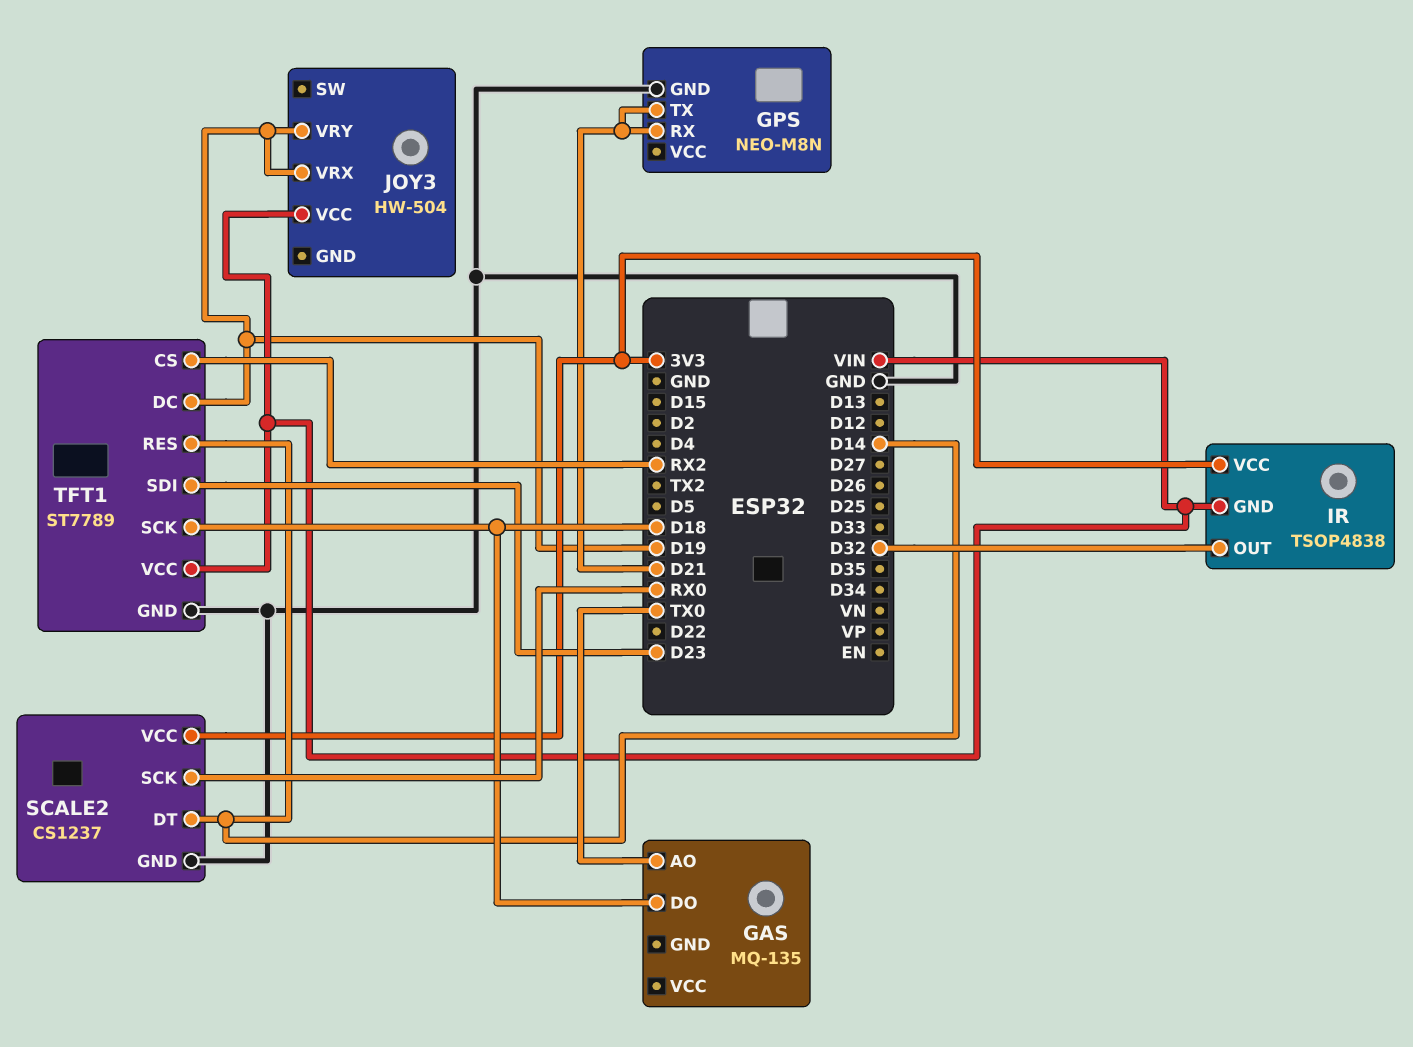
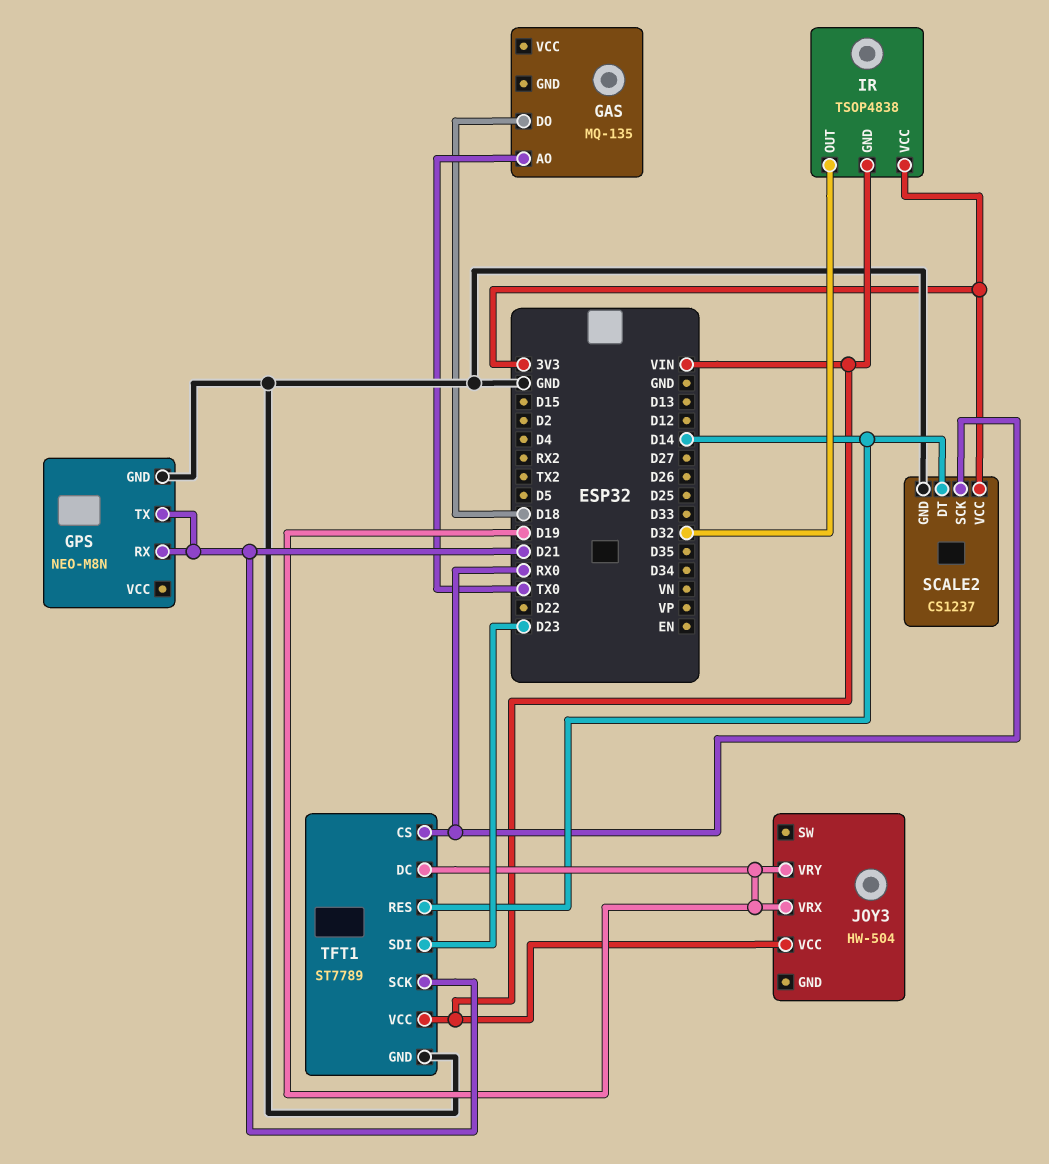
TFT1 pin CS: RX2 -> RX0
TFT1 pin SCK: D18 -> D21

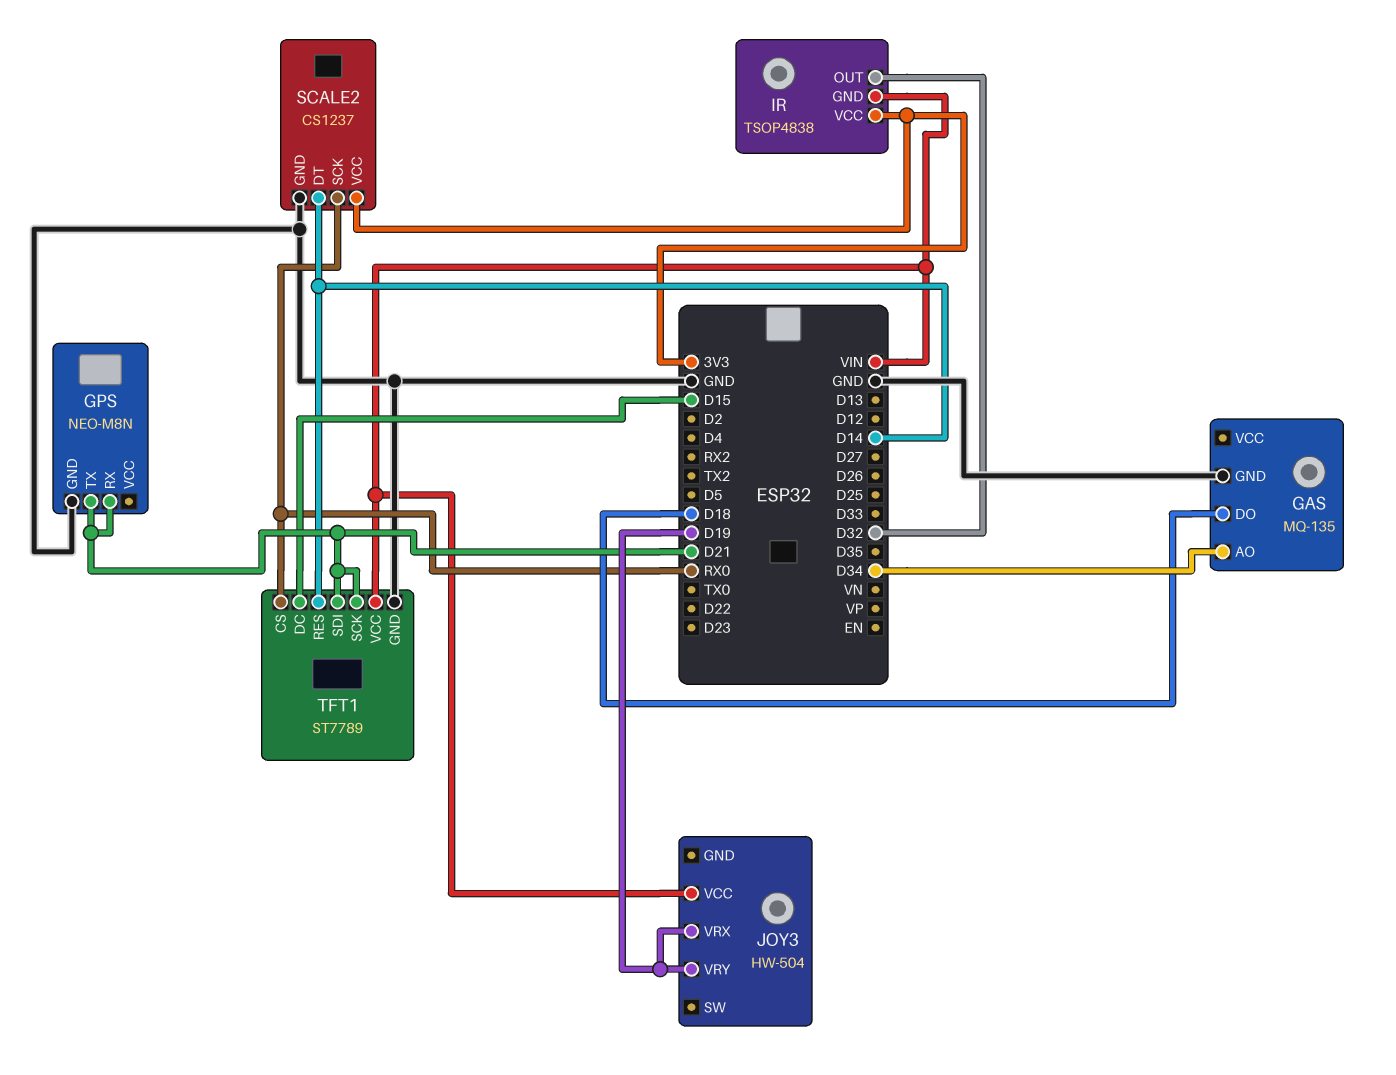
GAS pin AO: TX0 -> D34
GAS pin GND: none -> GND
TFT1 pin DC: D19 -> D15
TFT1 pin SDI: D23 -> D21

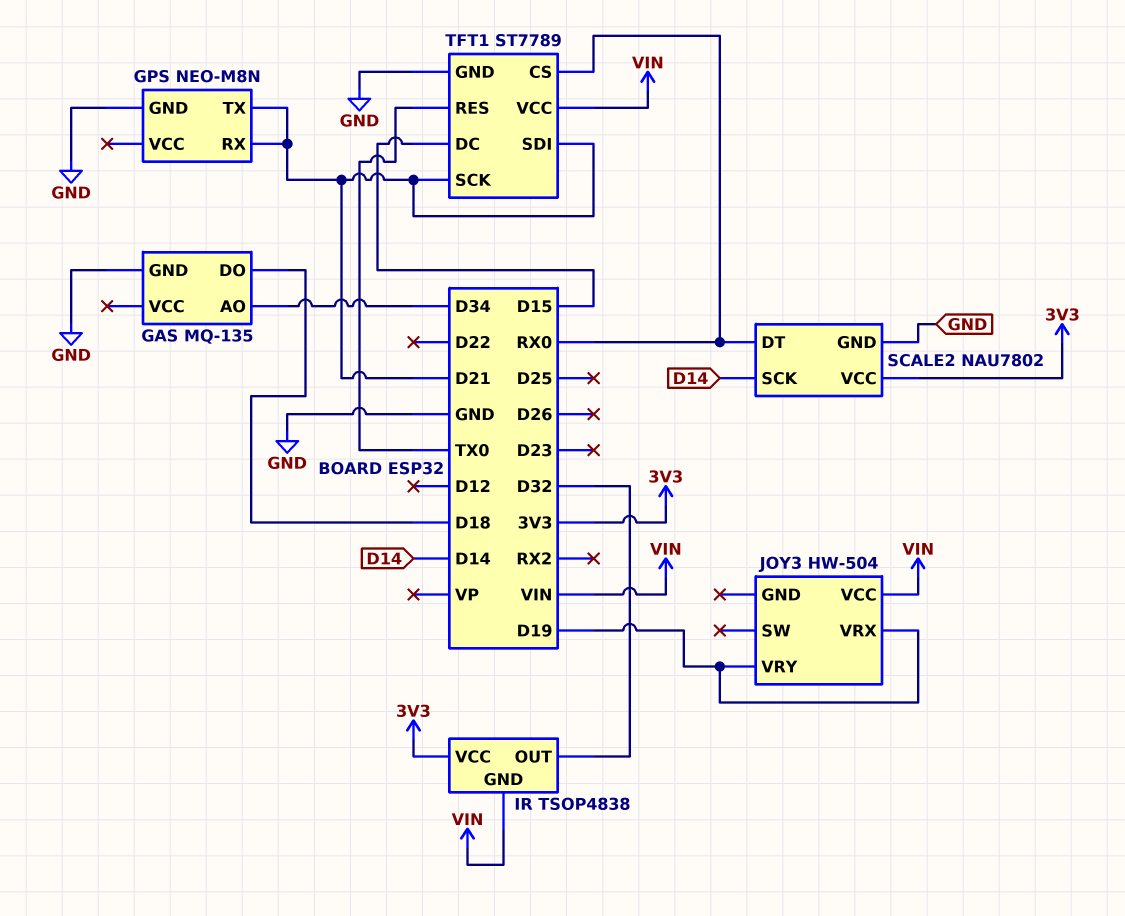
SCALE2: CS1237 -> NAU7802
SCALE2 pin DT: D14 -> RX0
SCALE2 pin SCK: RX0 -> D14
TFT1 pin RES: D14 -> TX0

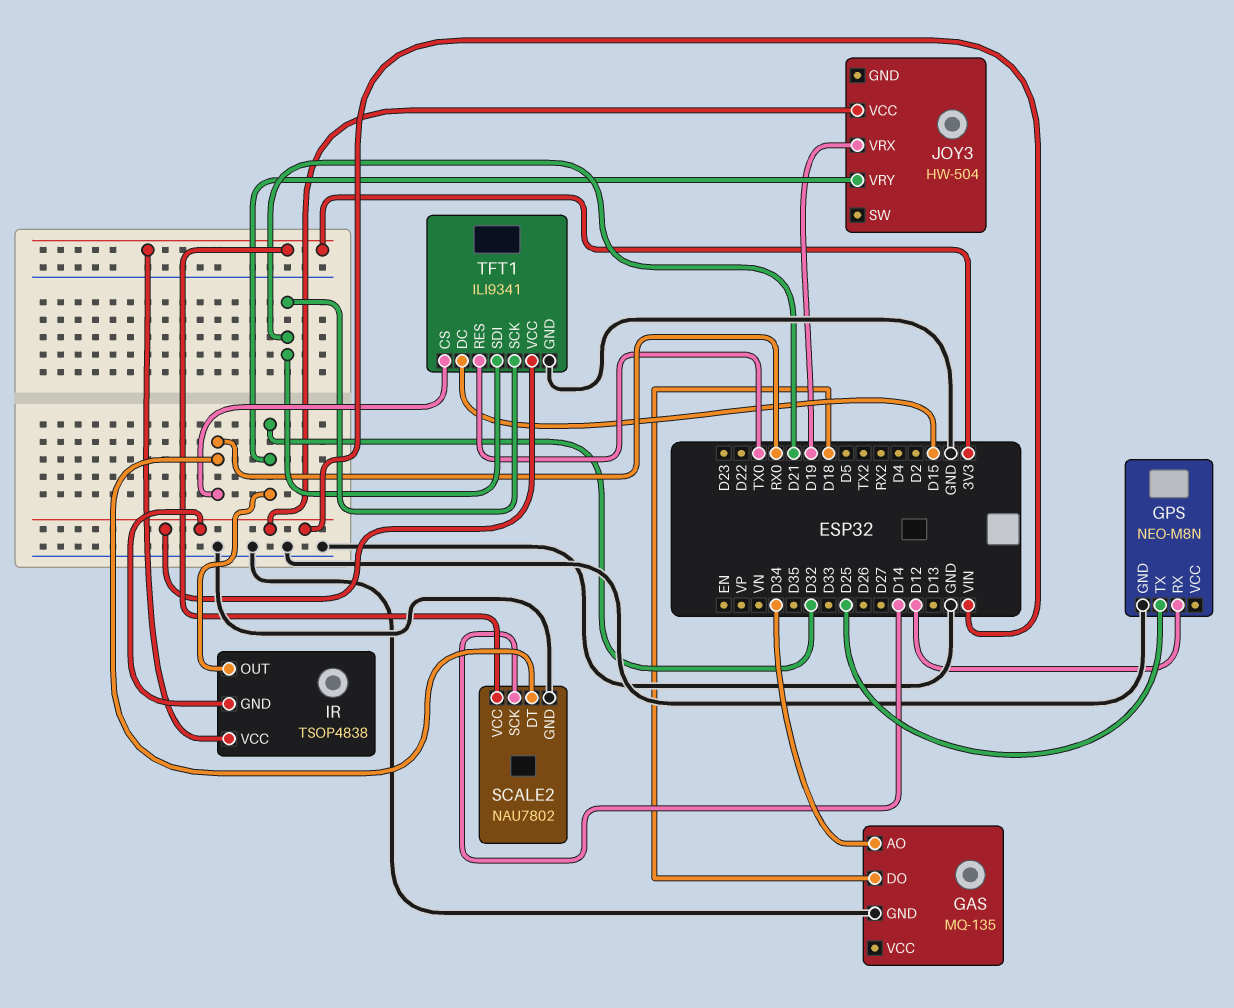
GPS pin RX: D21 -> D12
GPS pin TX: D21 -> D25
JOY3 pin VRY: D19 -> D32
TFT1: ST7789 -> ILI9341

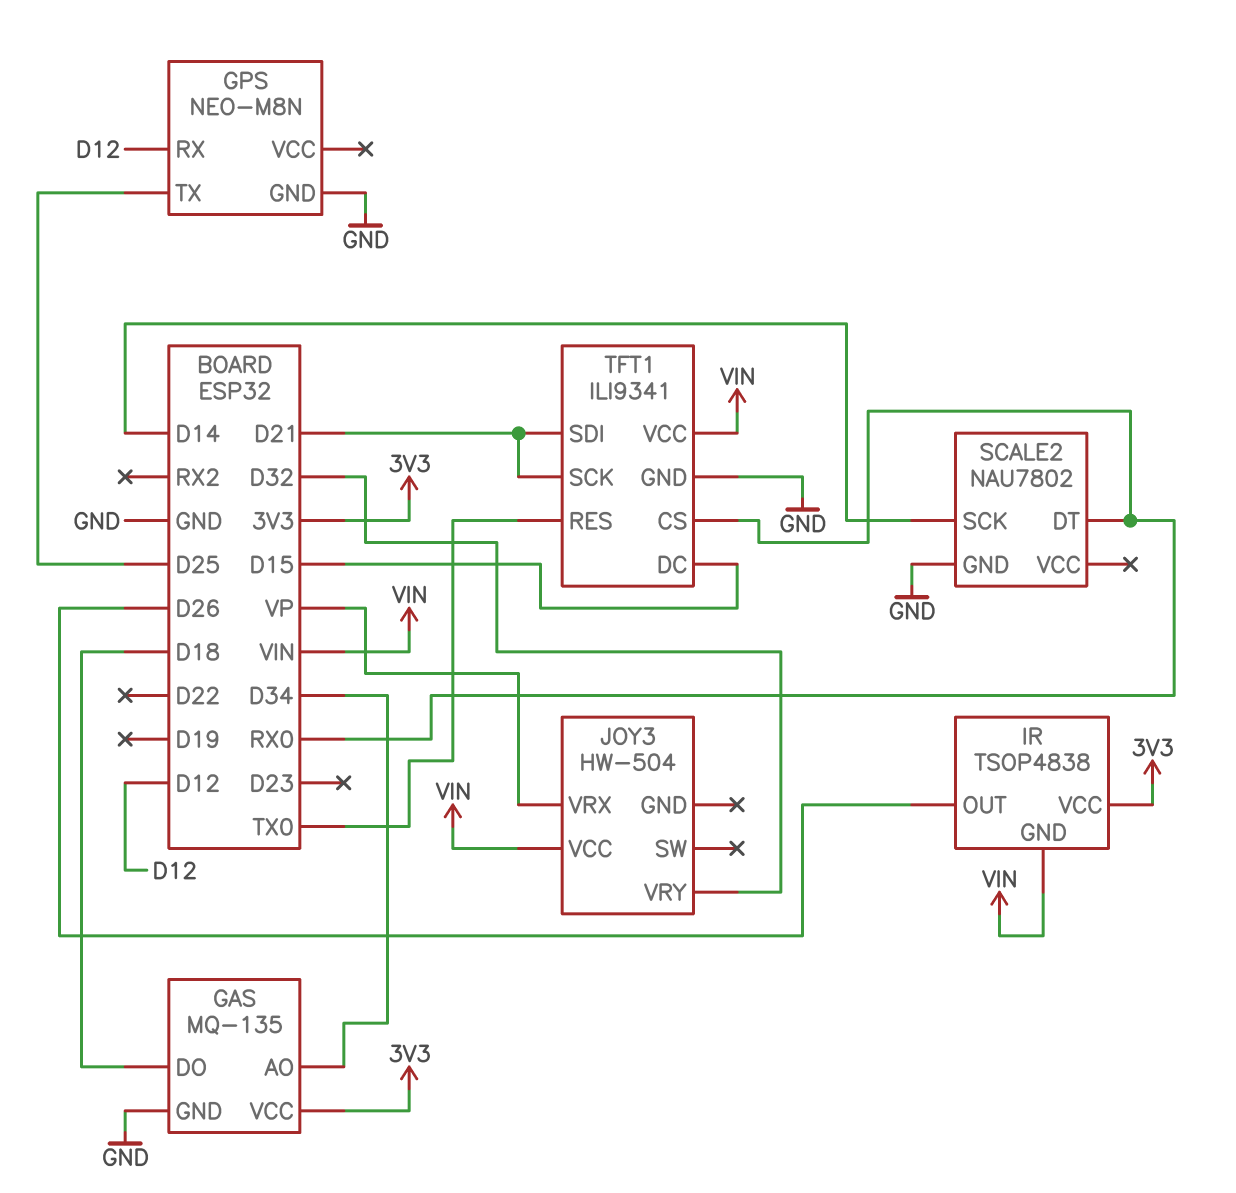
GAS pin VCC: none -> 3V3
IR pin OUT: D32 -> D26
JOY3 pin VRX: D19 -> VP
SCALE2 pin VCC: 3V3 -> none

